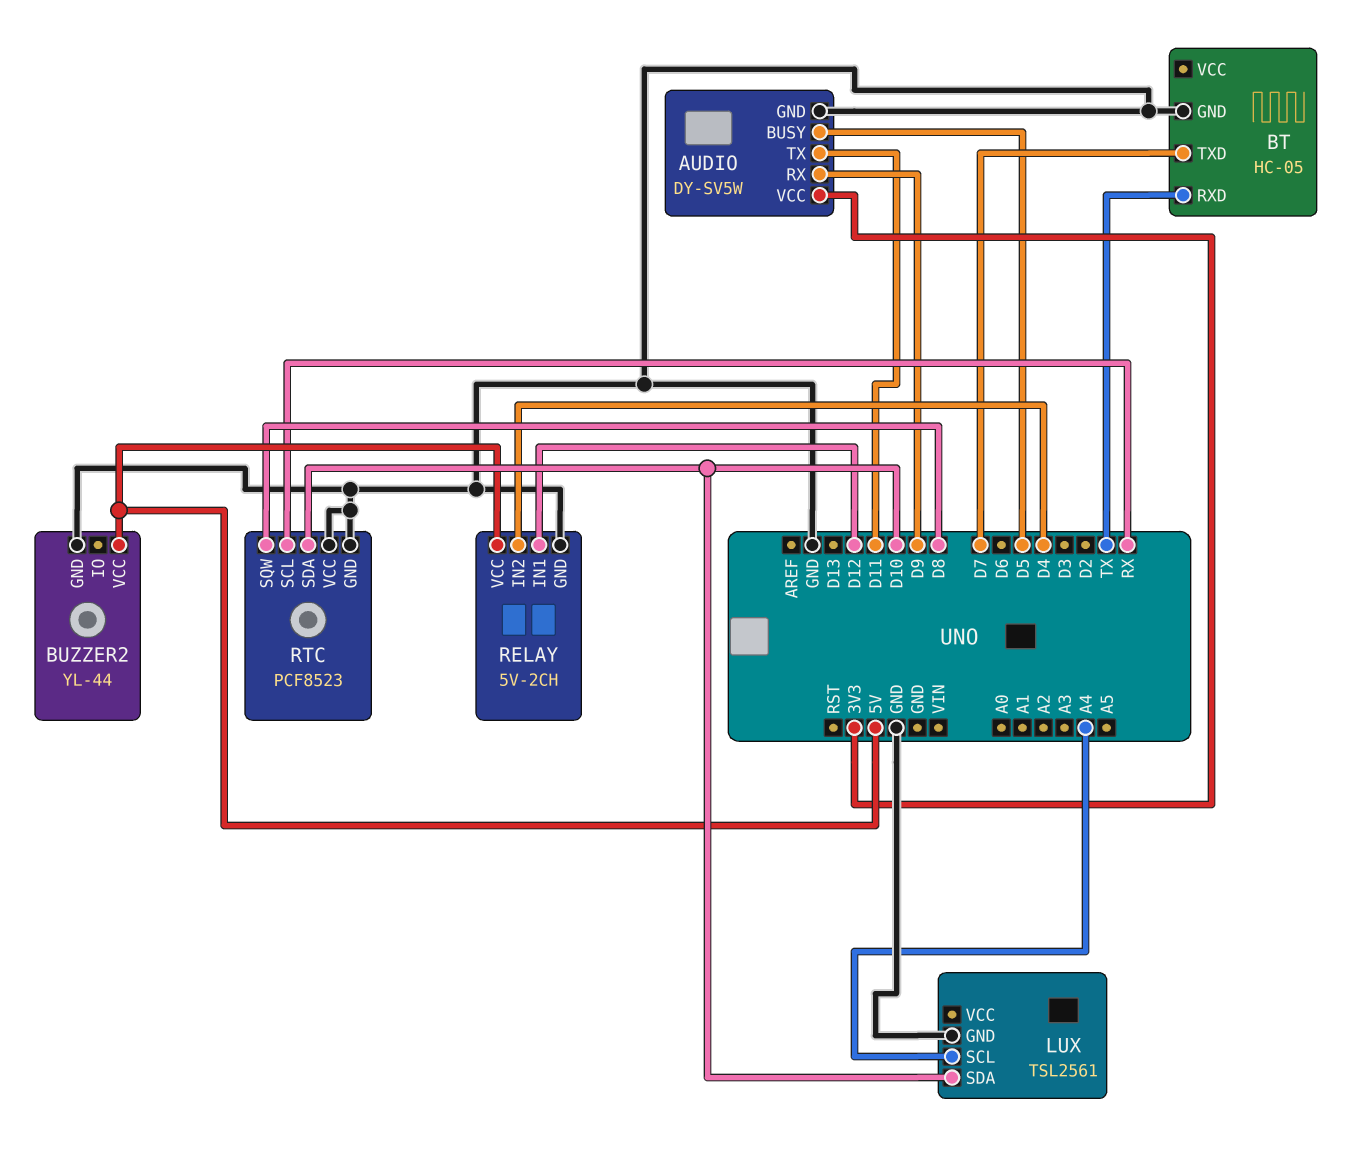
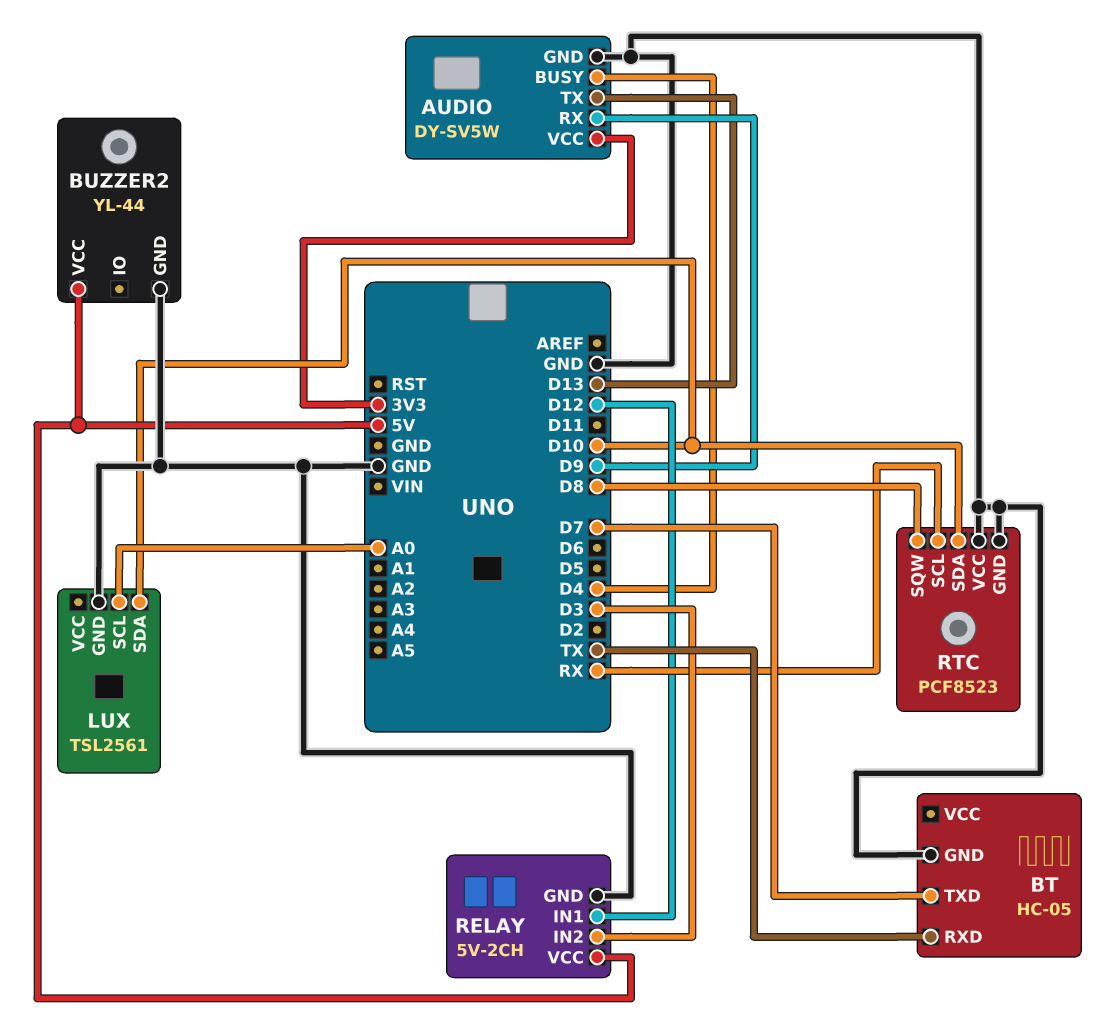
AUDIO pin BUSY: D5 -> D4
AUDIO pin TX: D11 -> D13
LUX pin SCL: A4 -> A0
RELAY pin IN2: D4 -> D3

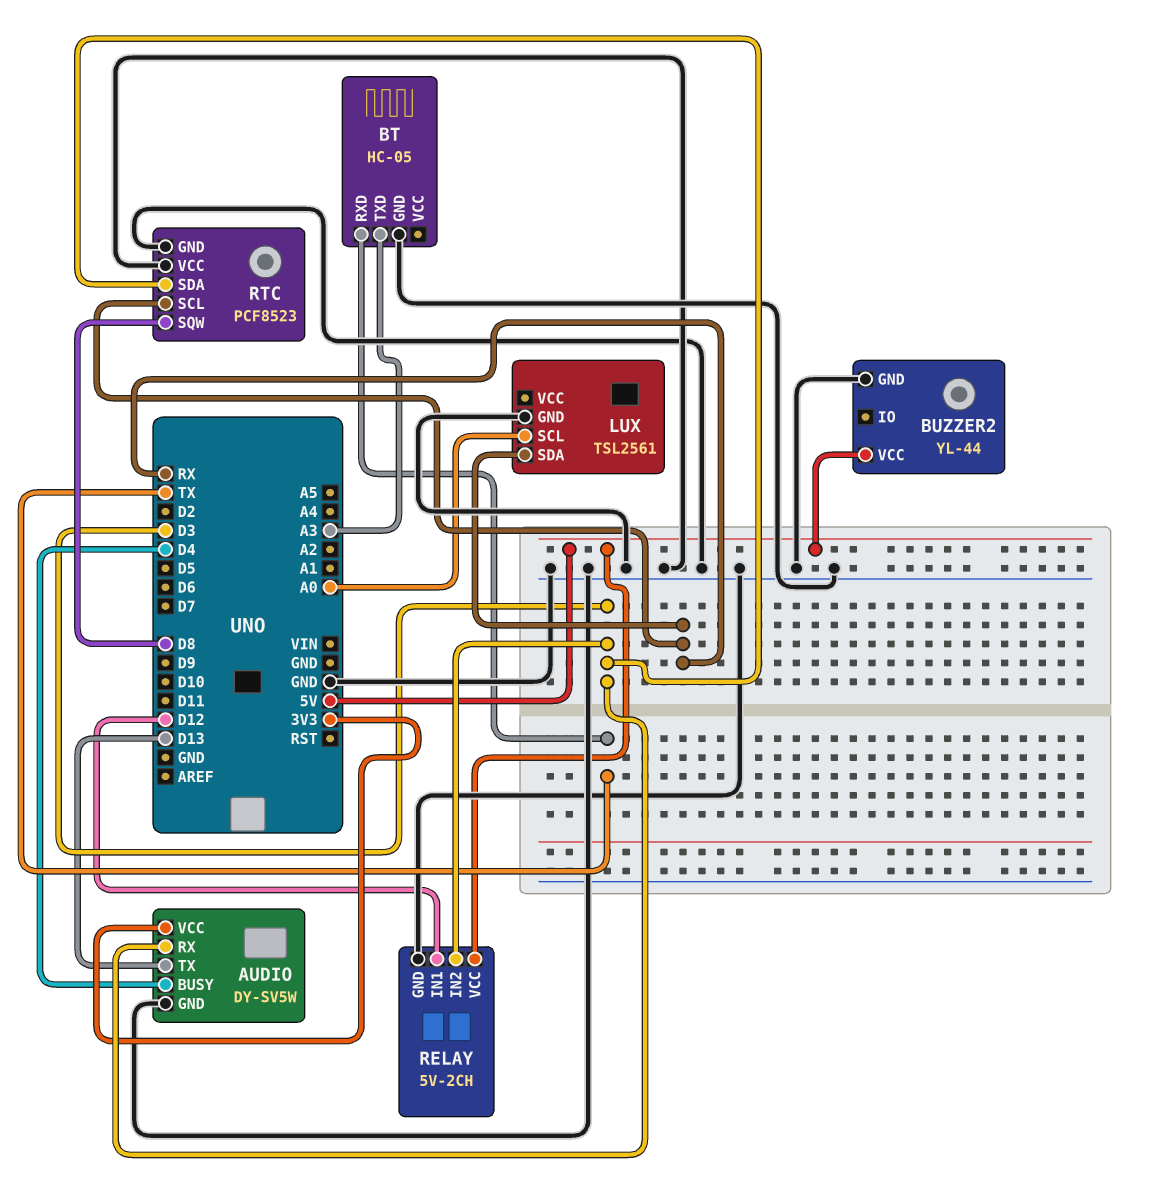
AUDIO pin RX: D9 -> D3
BT pin TXD: D7 -> A3
LUX pin SDA: D10 -> RX
RTC pin SDA: D10 -> D3

